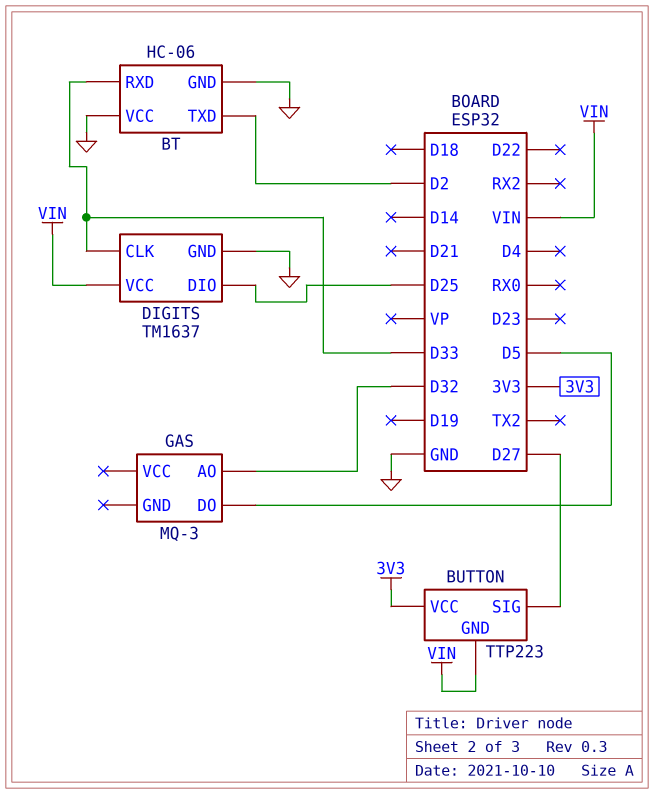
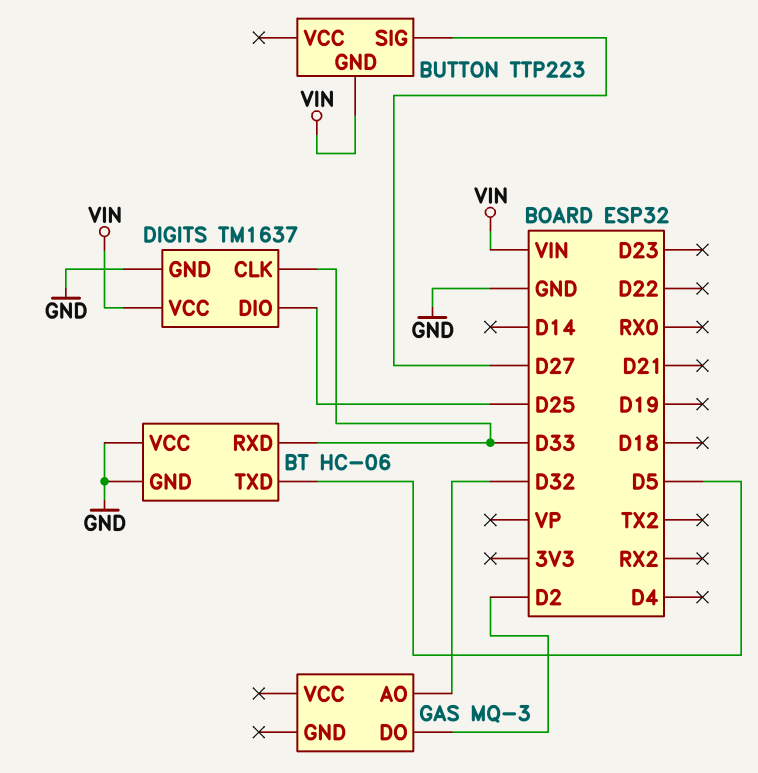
BT pin TXD: D2 -> D5
BUTTON pin VCC: 3V3 -> none
GAS pin DO: D5 -> D2

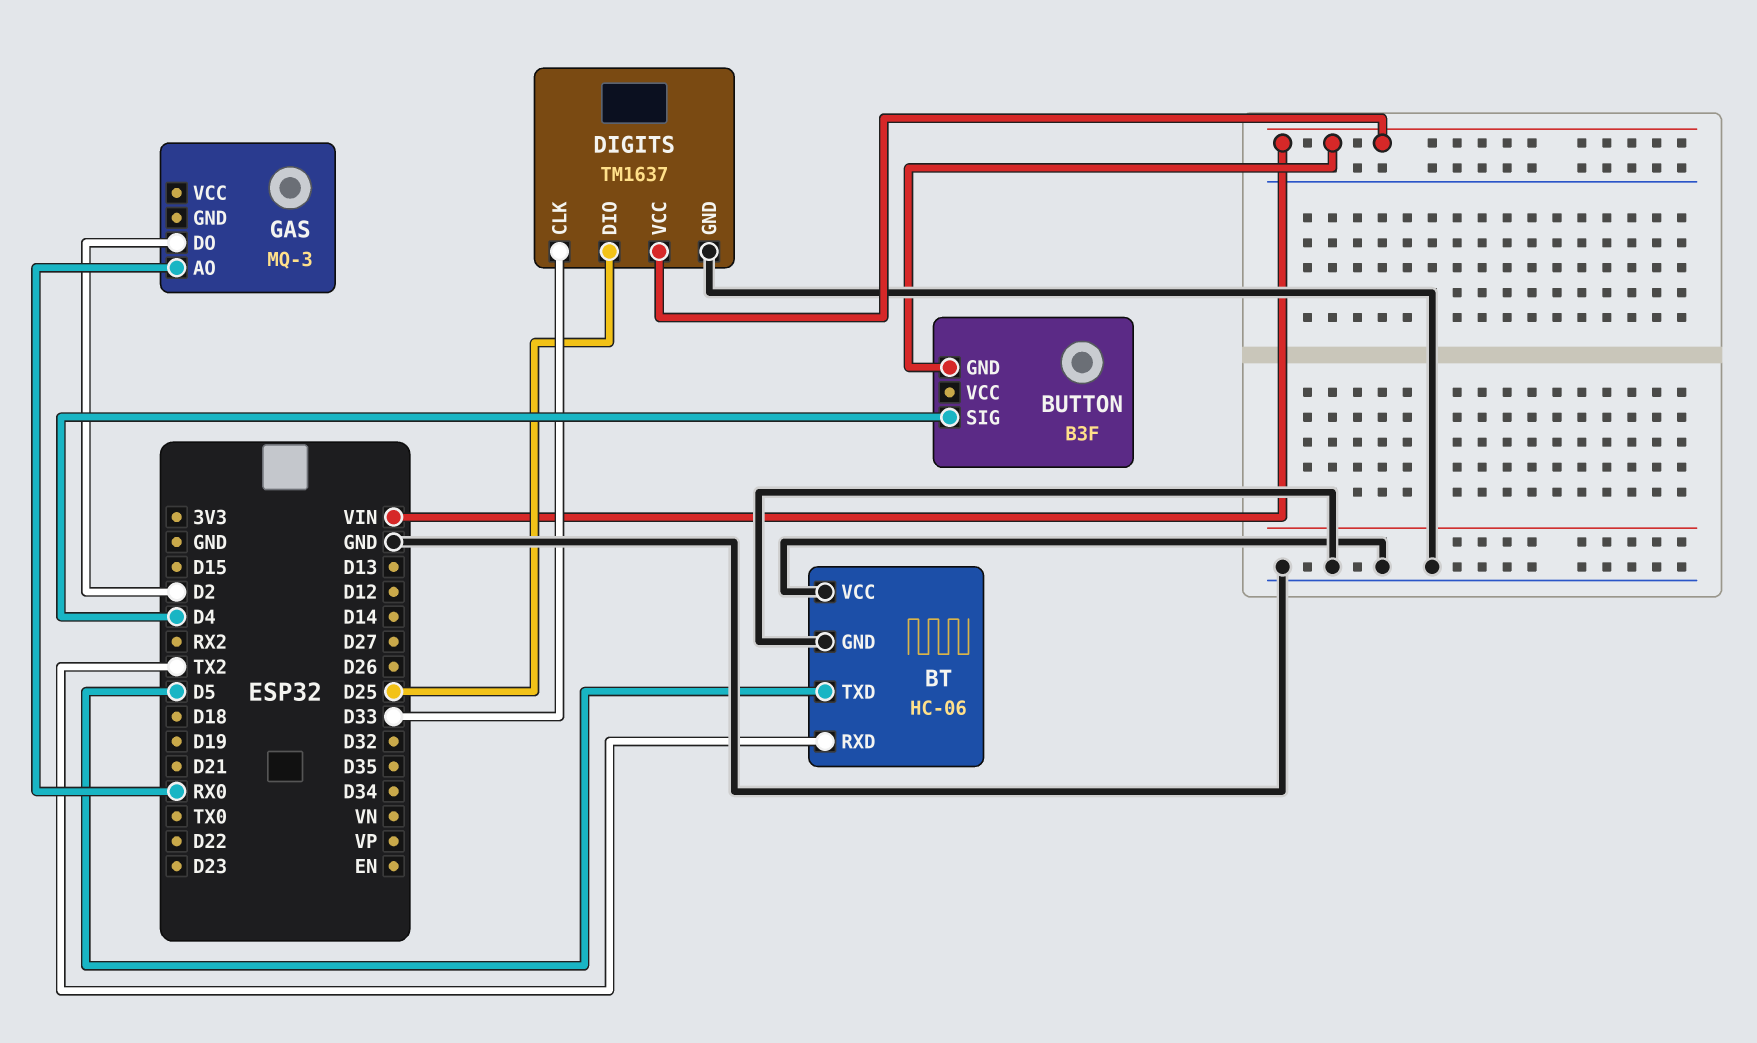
BT pin RXD: D33 -> TX2
BUTTON: TTP223 -> B3F
BUTTON pin SIG: D27 -> D4
GAS pin AO: D32 -> RX0

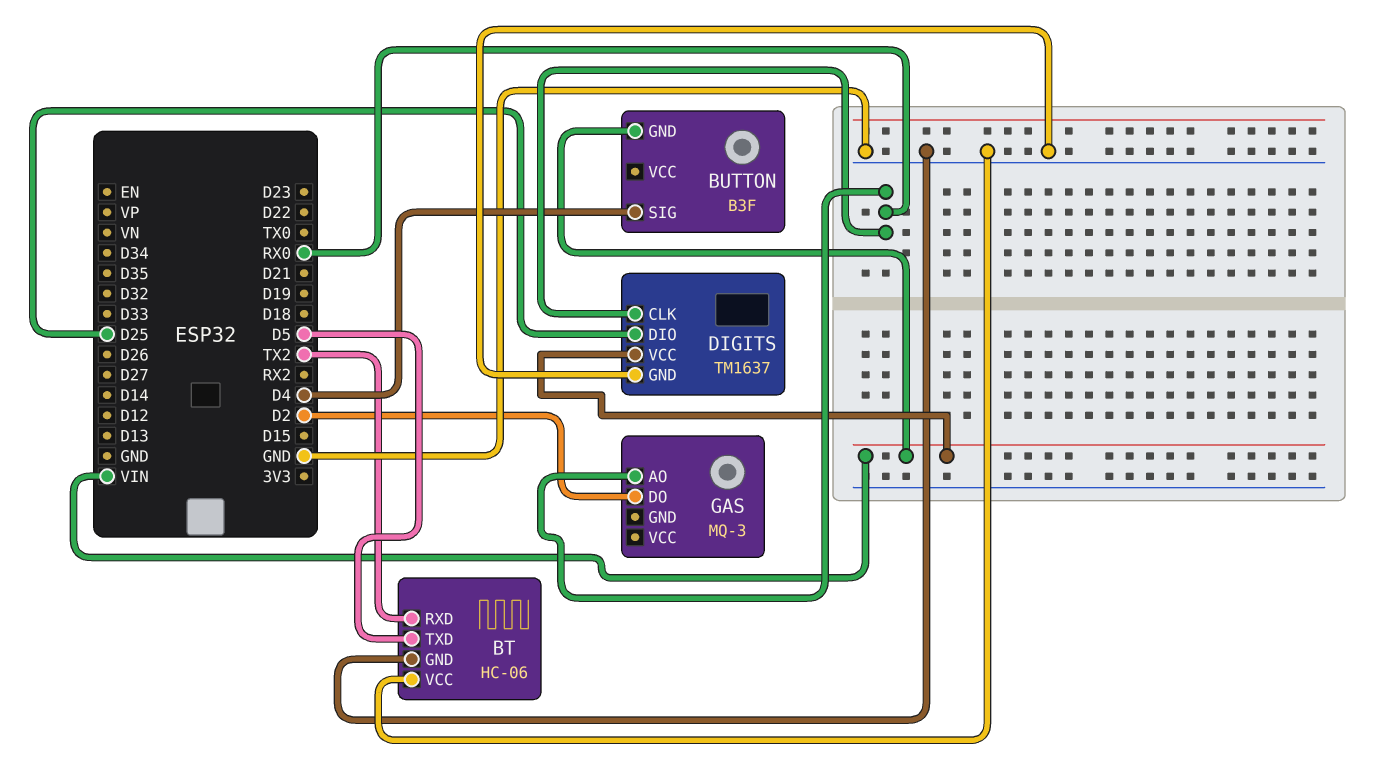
DIGITS pin CLK: D33 -> RX0

